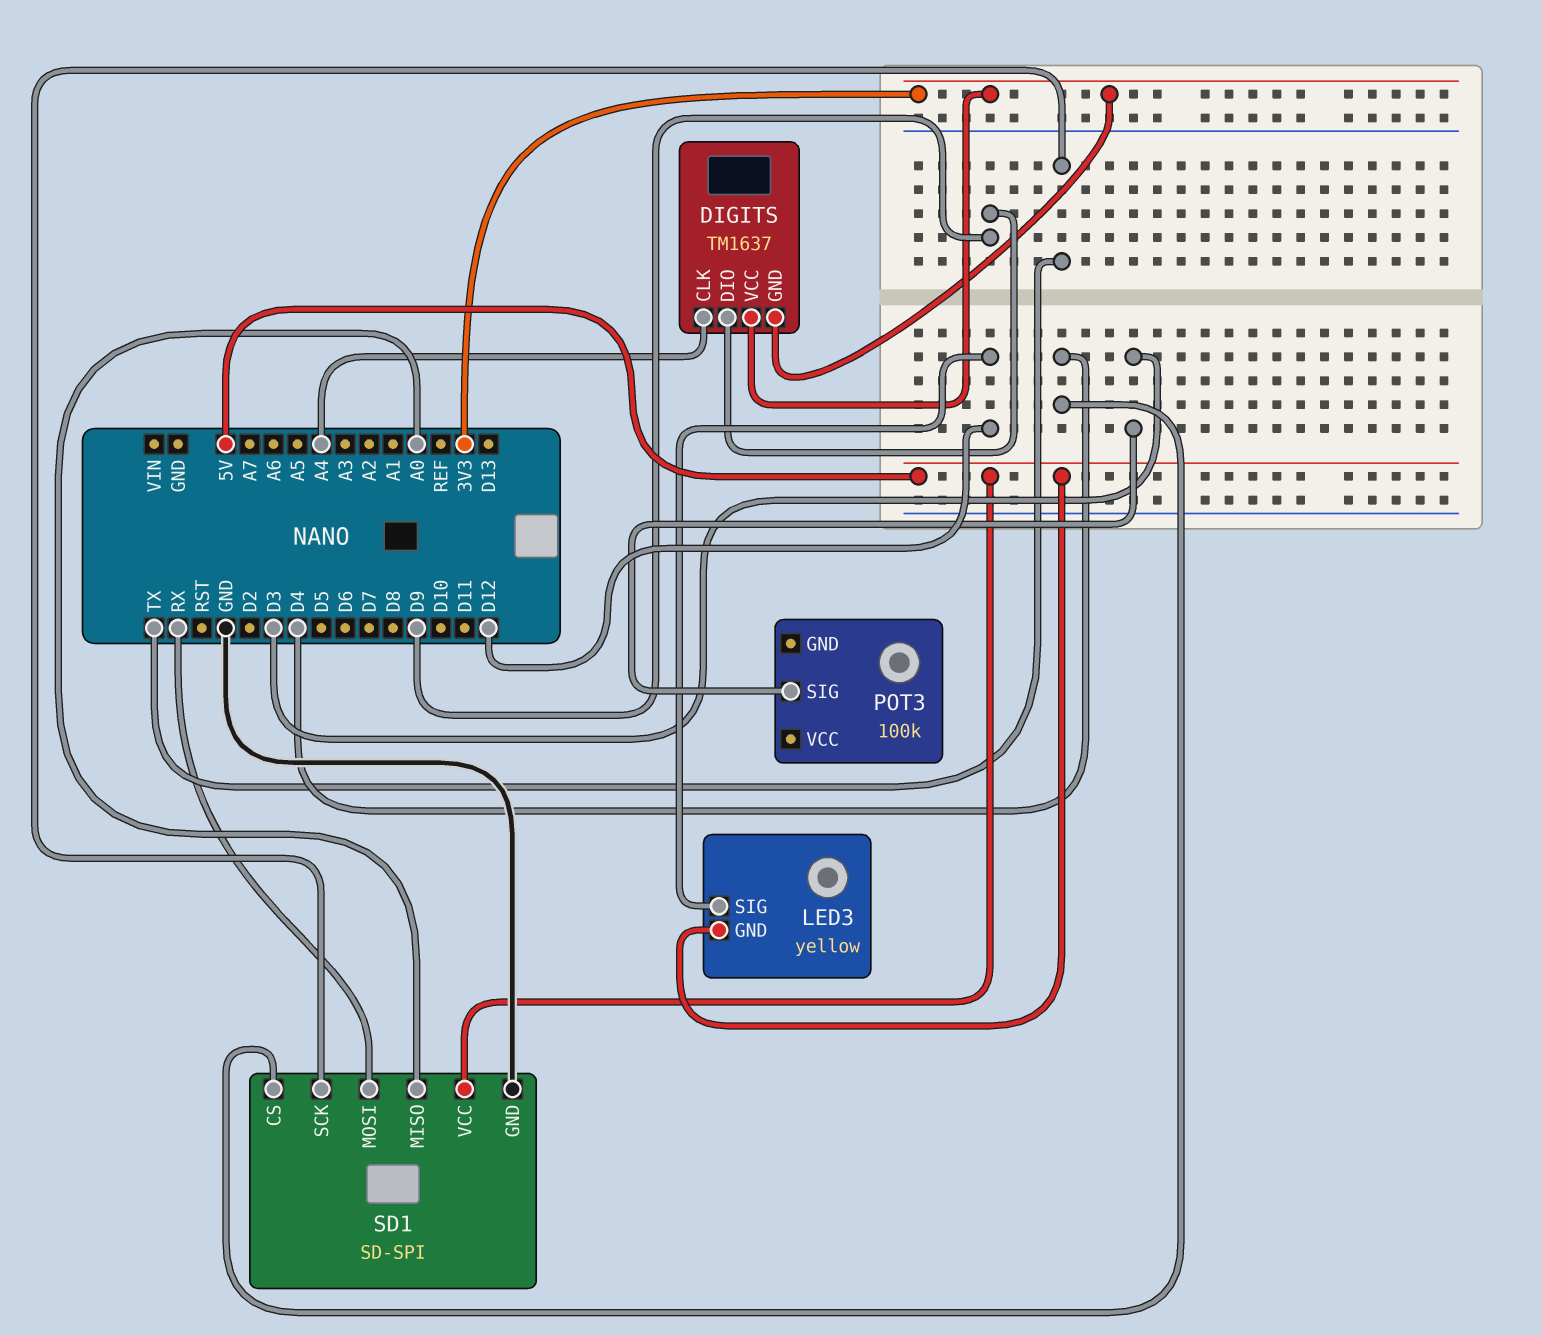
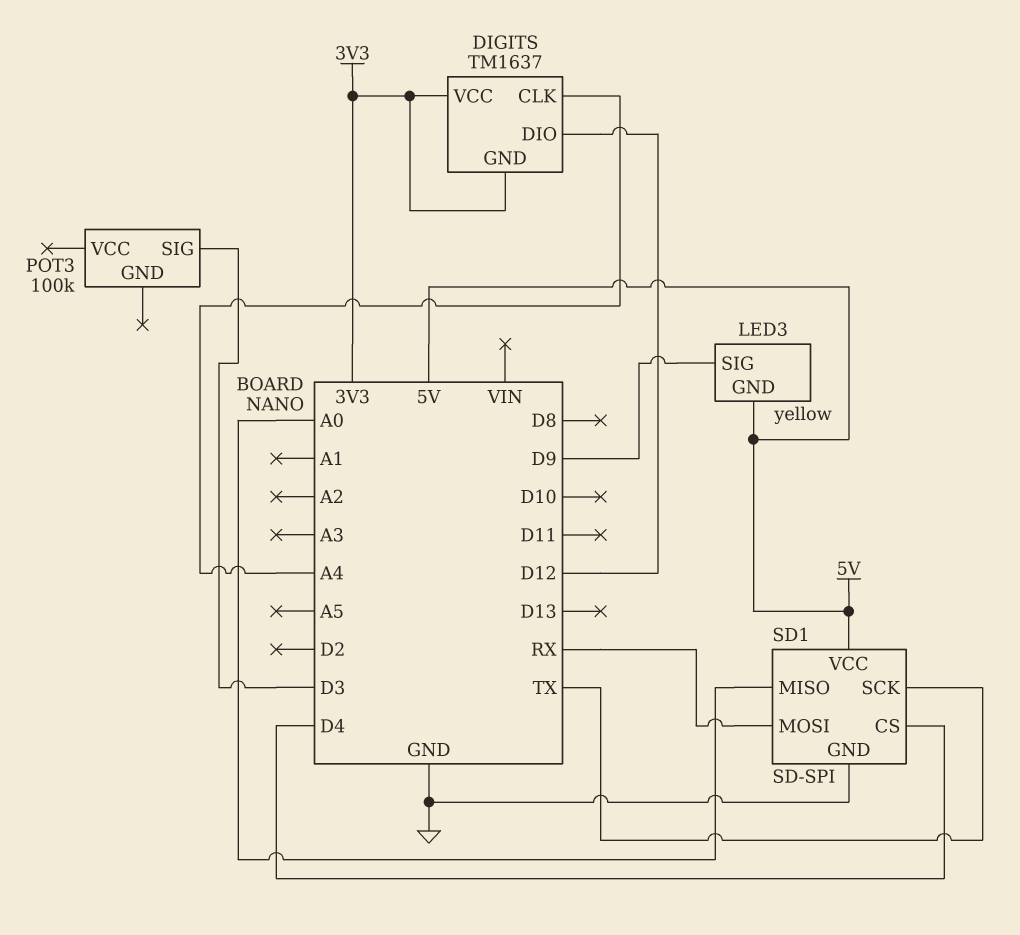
DIGITS pin DIO: D9 -> D12
LED3 pin SIG: D12 -> D9

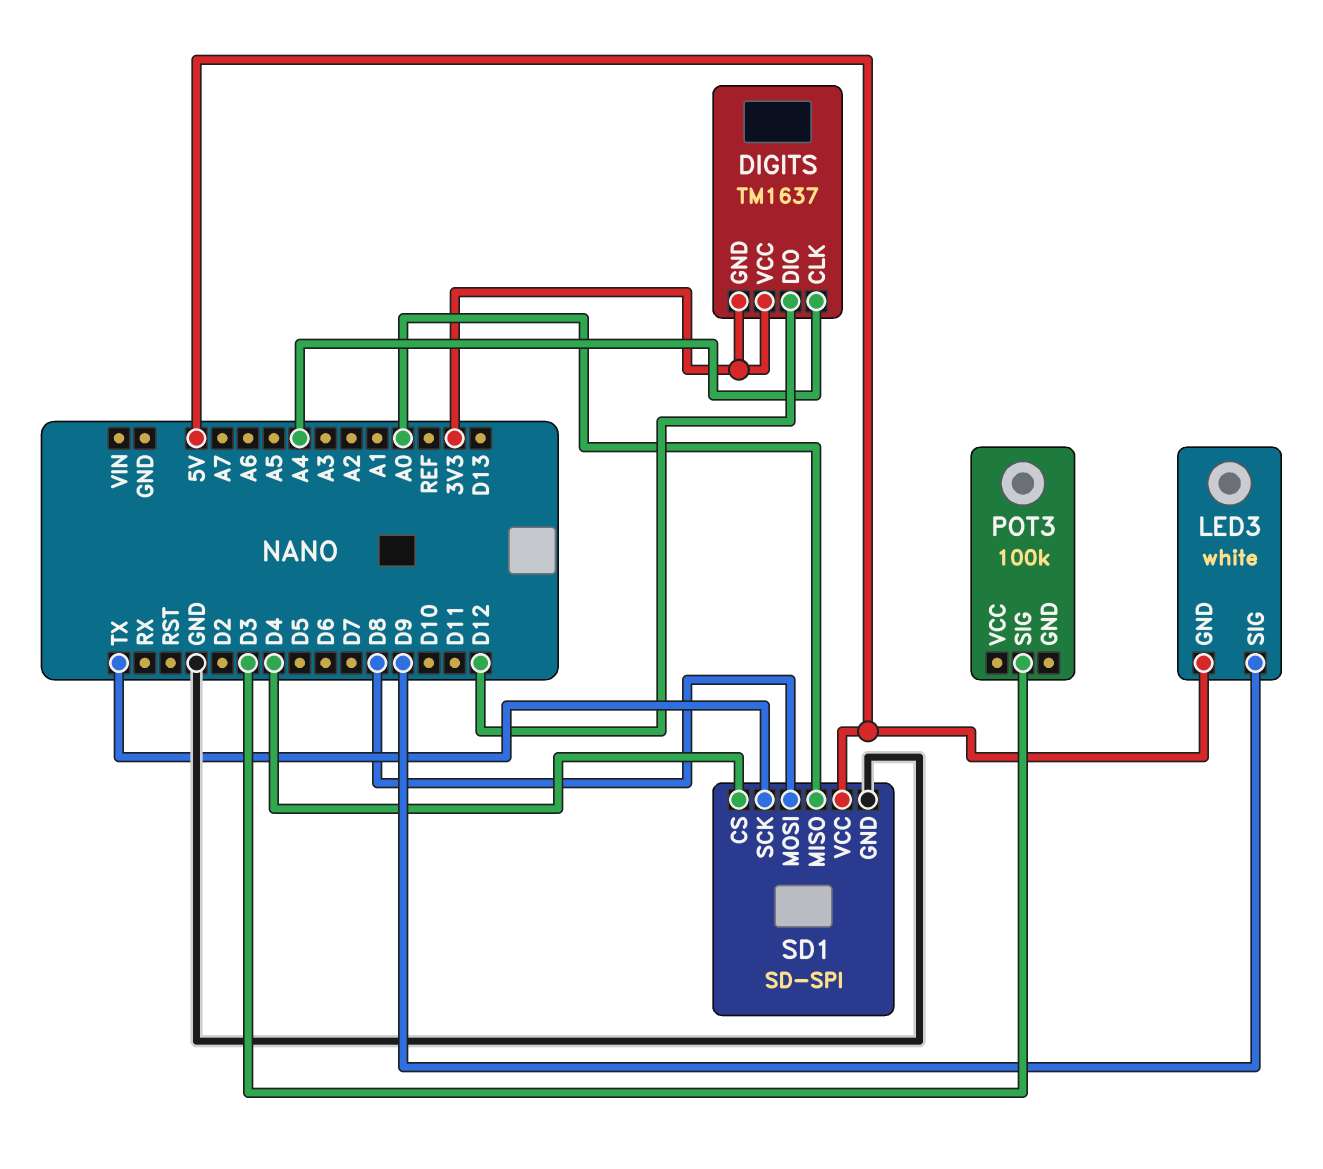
LED3: yellow -> white
SD1 pin MOSI: RX -> D8

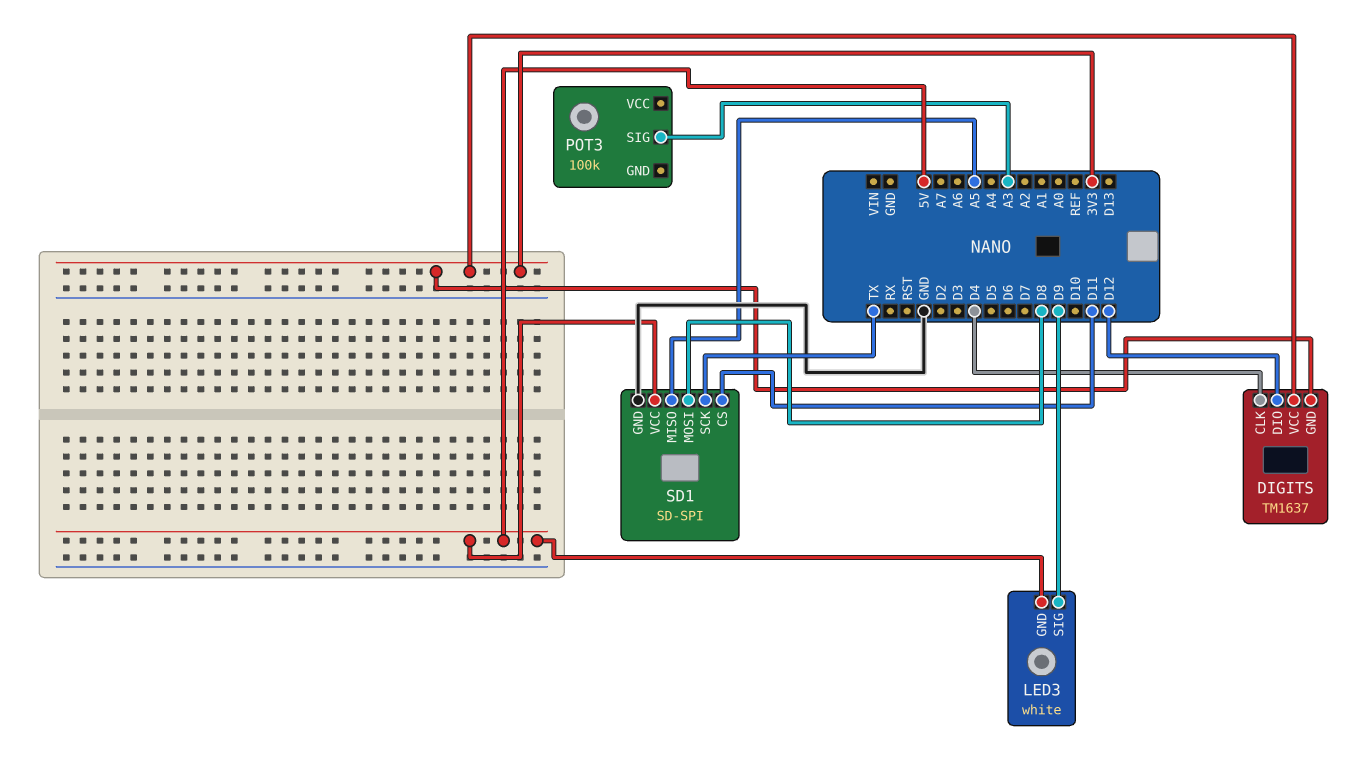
DIGITS pin CLK: A4 -> D4
POT3 pin SIG: D3 -> A3
SD1 pin CS: D4 -> D11
SD1 pin MISO: A0 -> A5

